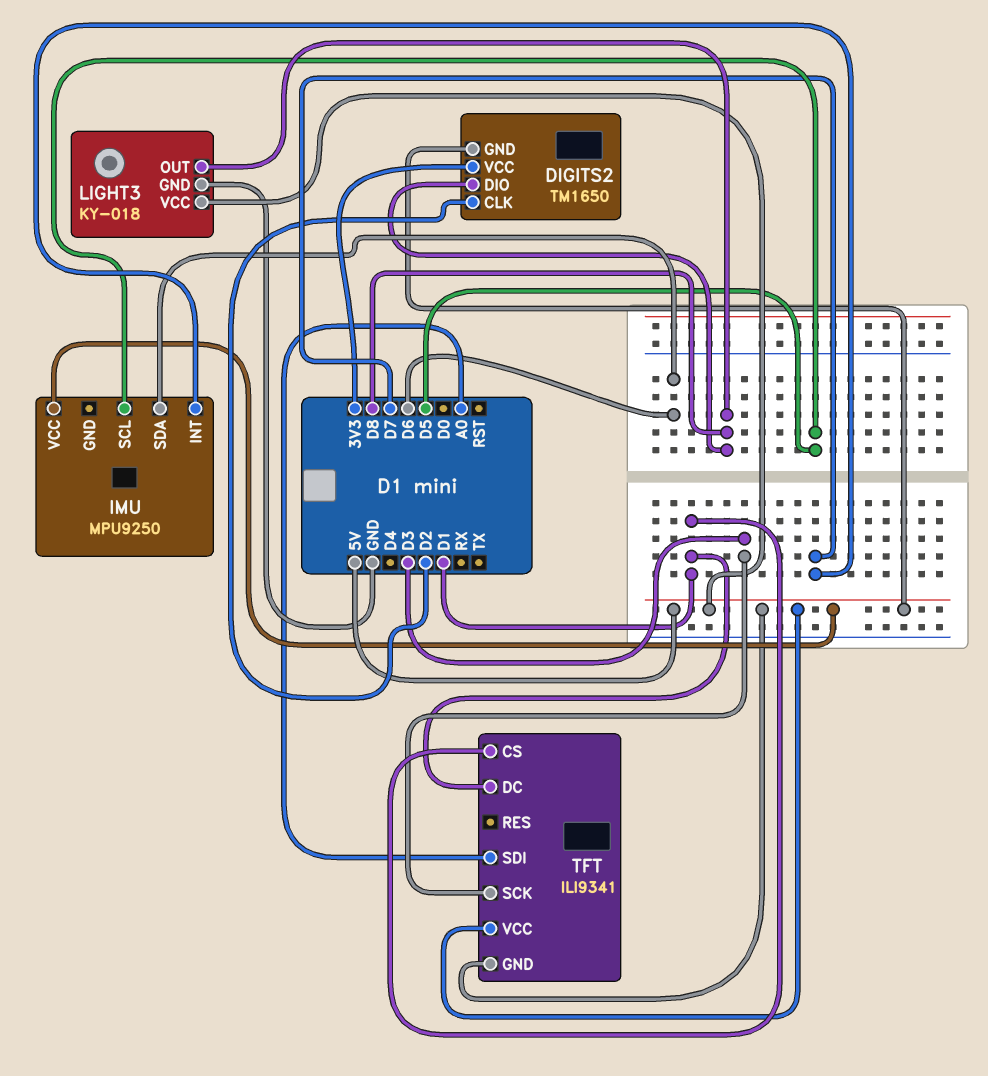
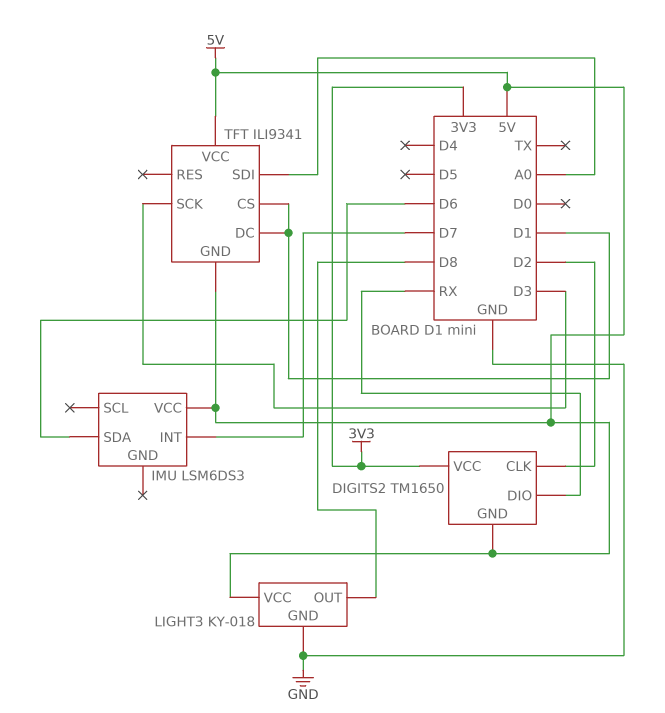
DIGITS2 pin DIO: D8 -> RX
IMU: MPU9250 -> LSM6DS3
IMU pin SCL: D5 -> none

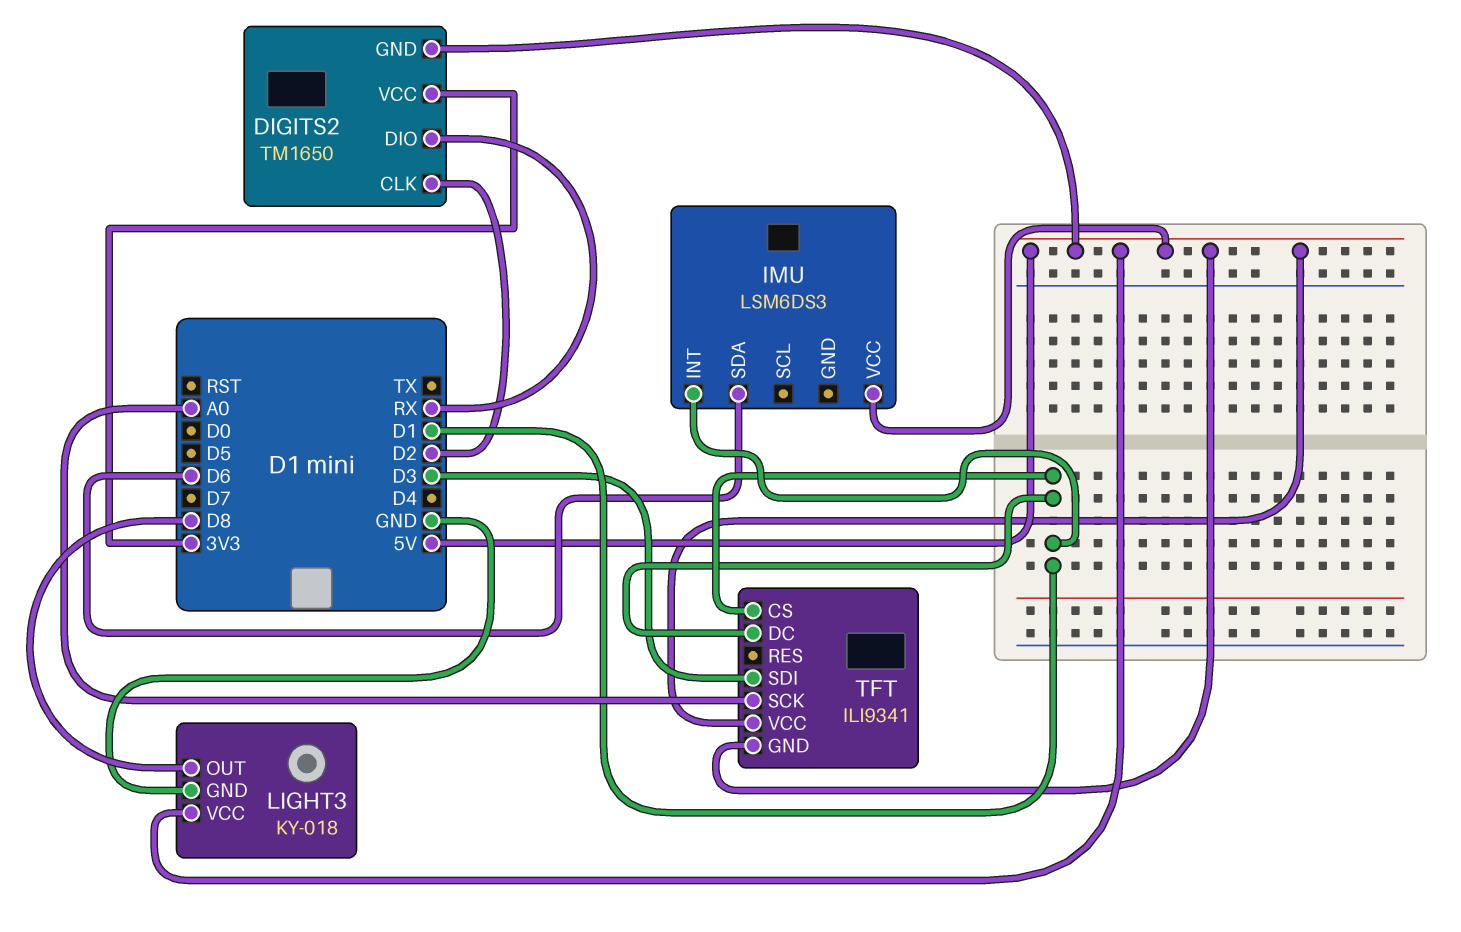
IMU pin INT: D7 -> D1
TFT pin SCK: D3 -> A0
TFT pin SDI: A0 -> D3

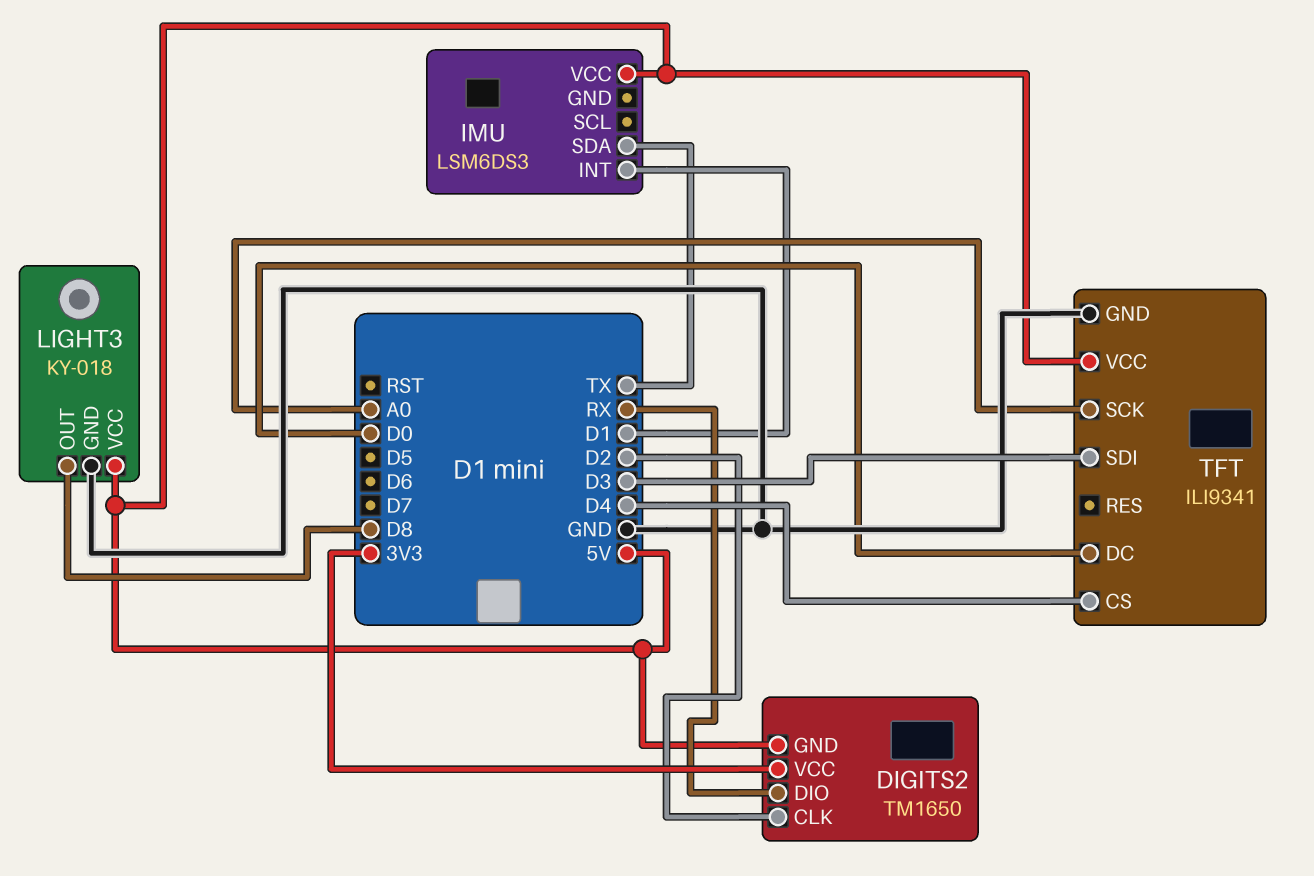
IMU pin SDA: D6 -> TX
TFT pin CS: D1 -> D4
TFT pin DC: D1 -> D0
TFT pin GND: 5V -> GND

